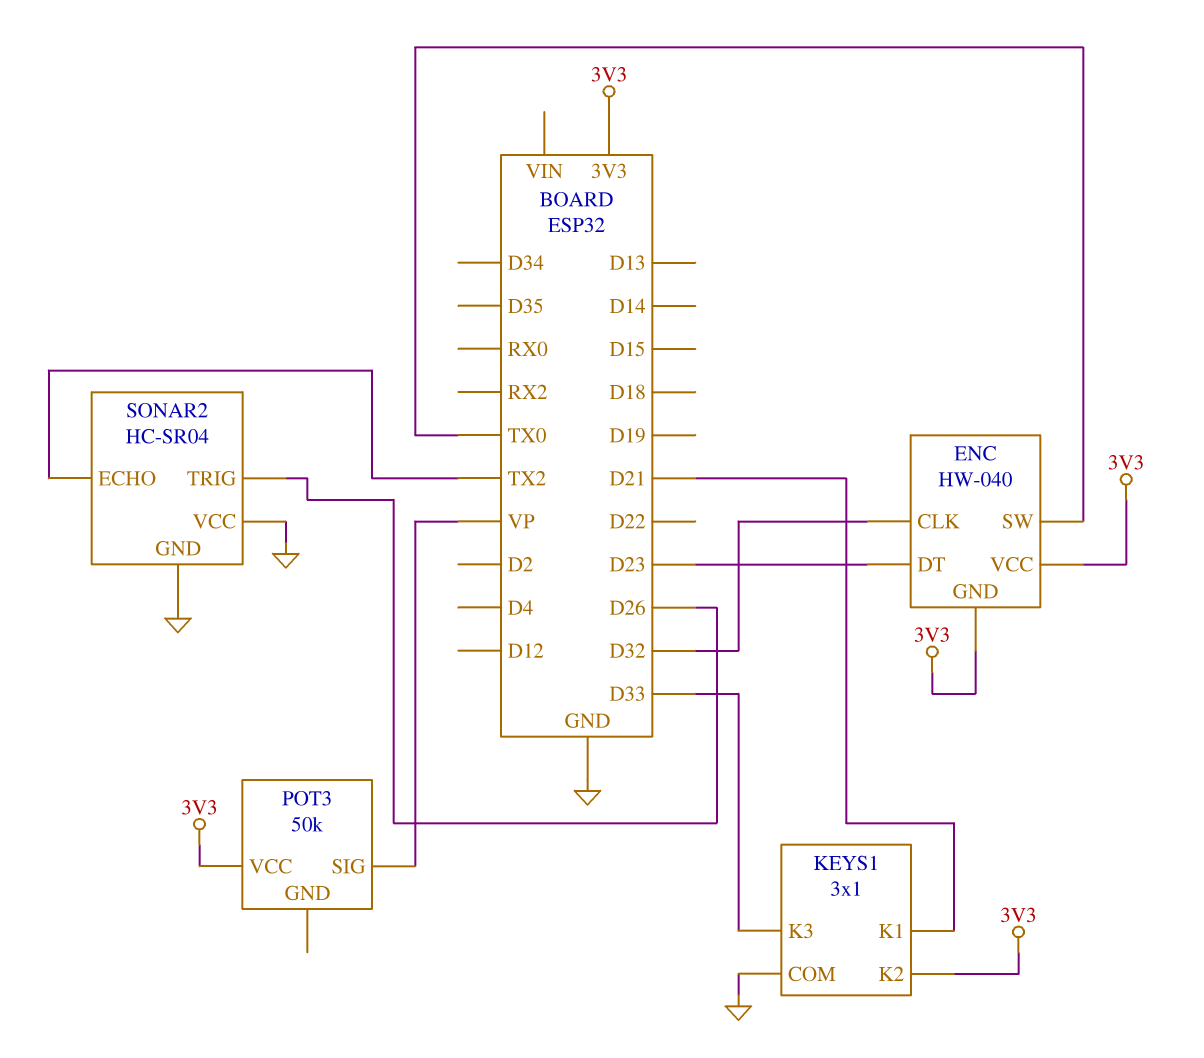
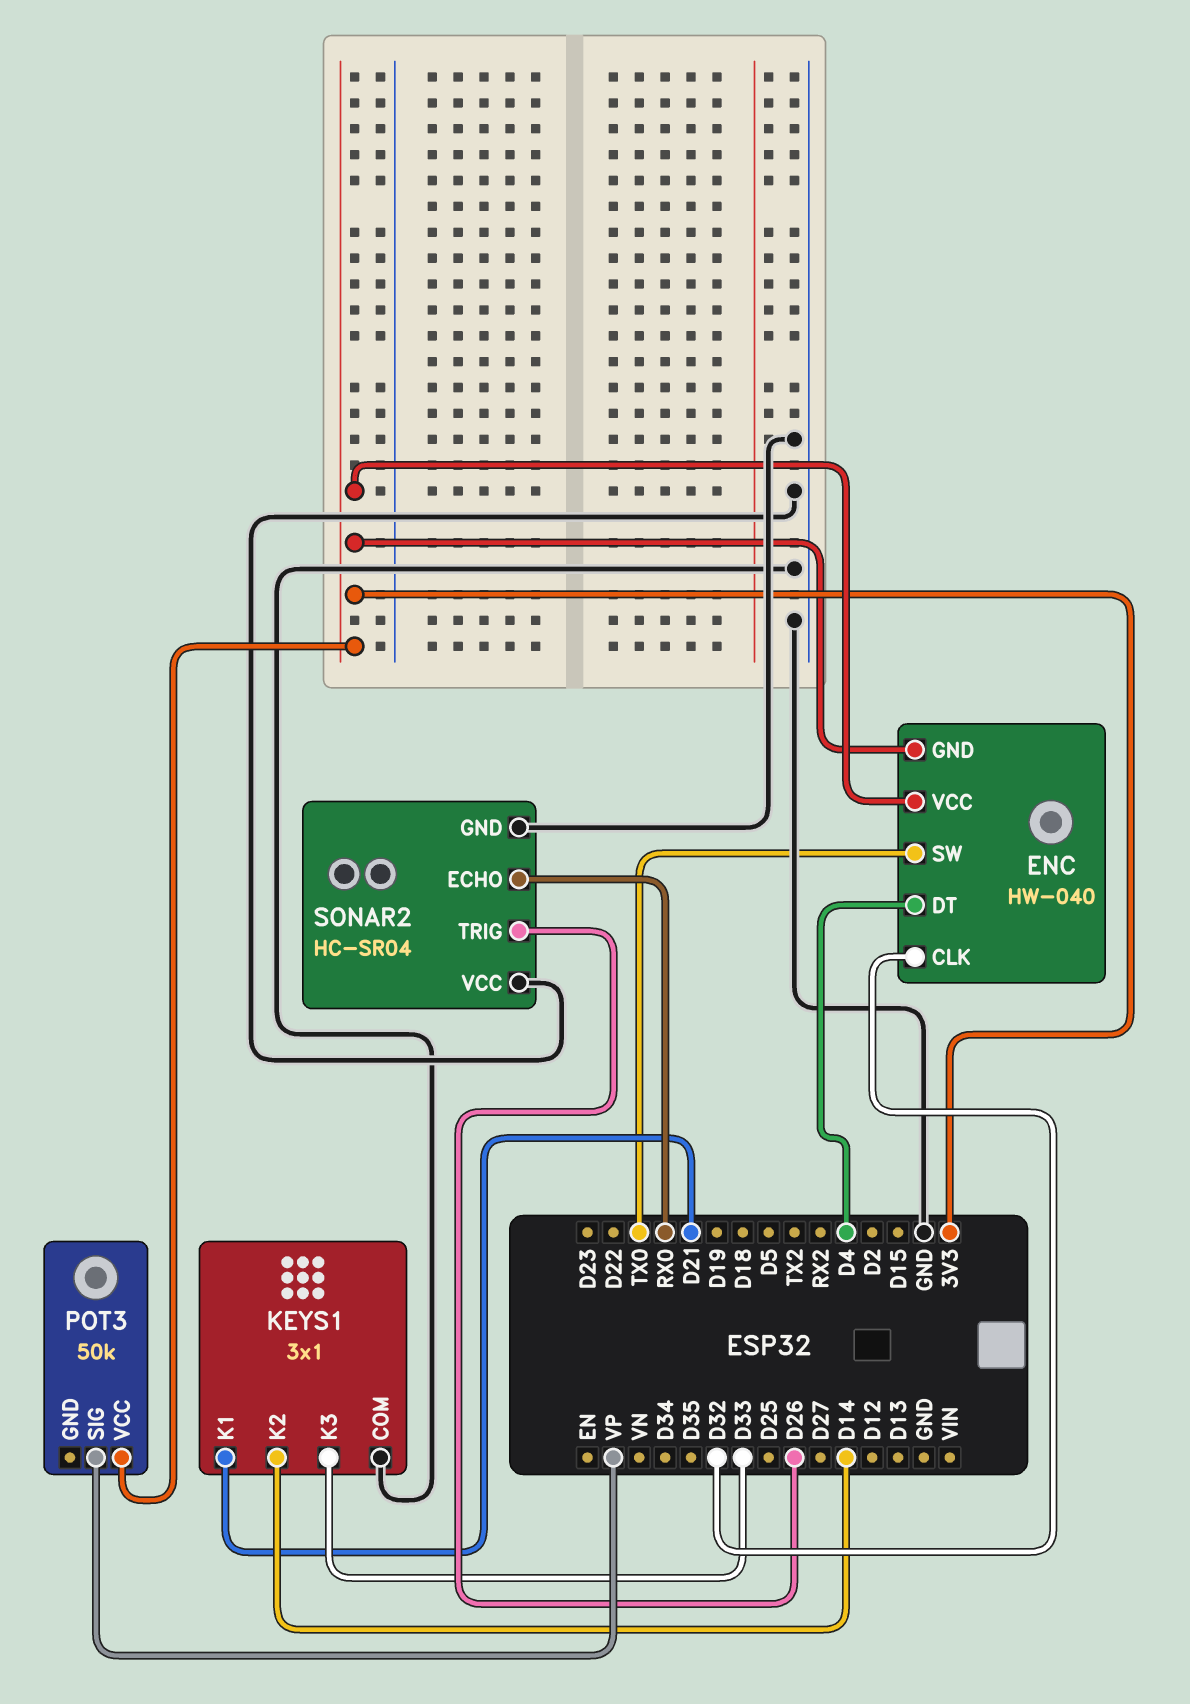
ENC pin DT: D23 -> D4
KEYS1 pin K2: 3V3 -> D14
SONAR2 pin ECHO: TX2 -> RX0

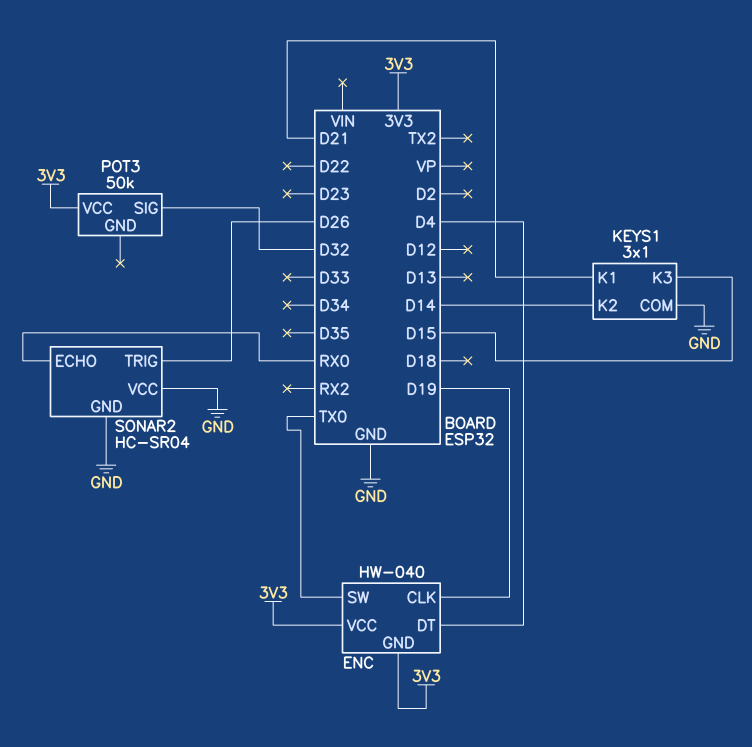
ENC pin CLK: D32 -> D19
KEYS1 pin K3: D33 -> D15
POT3 pin SIG: VP -> D32

